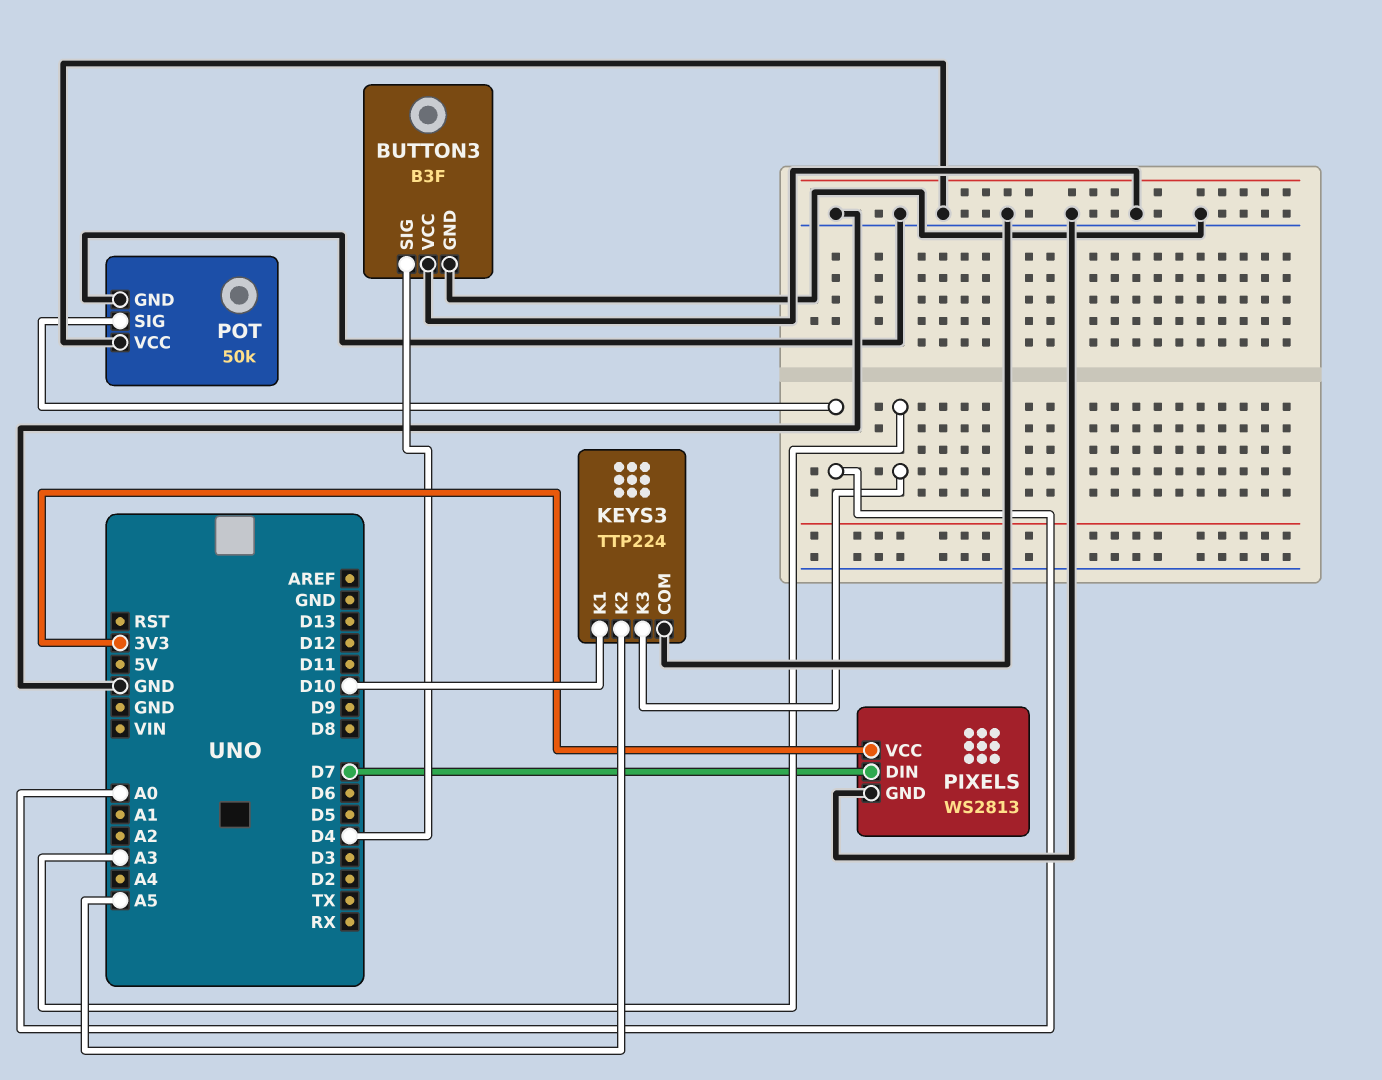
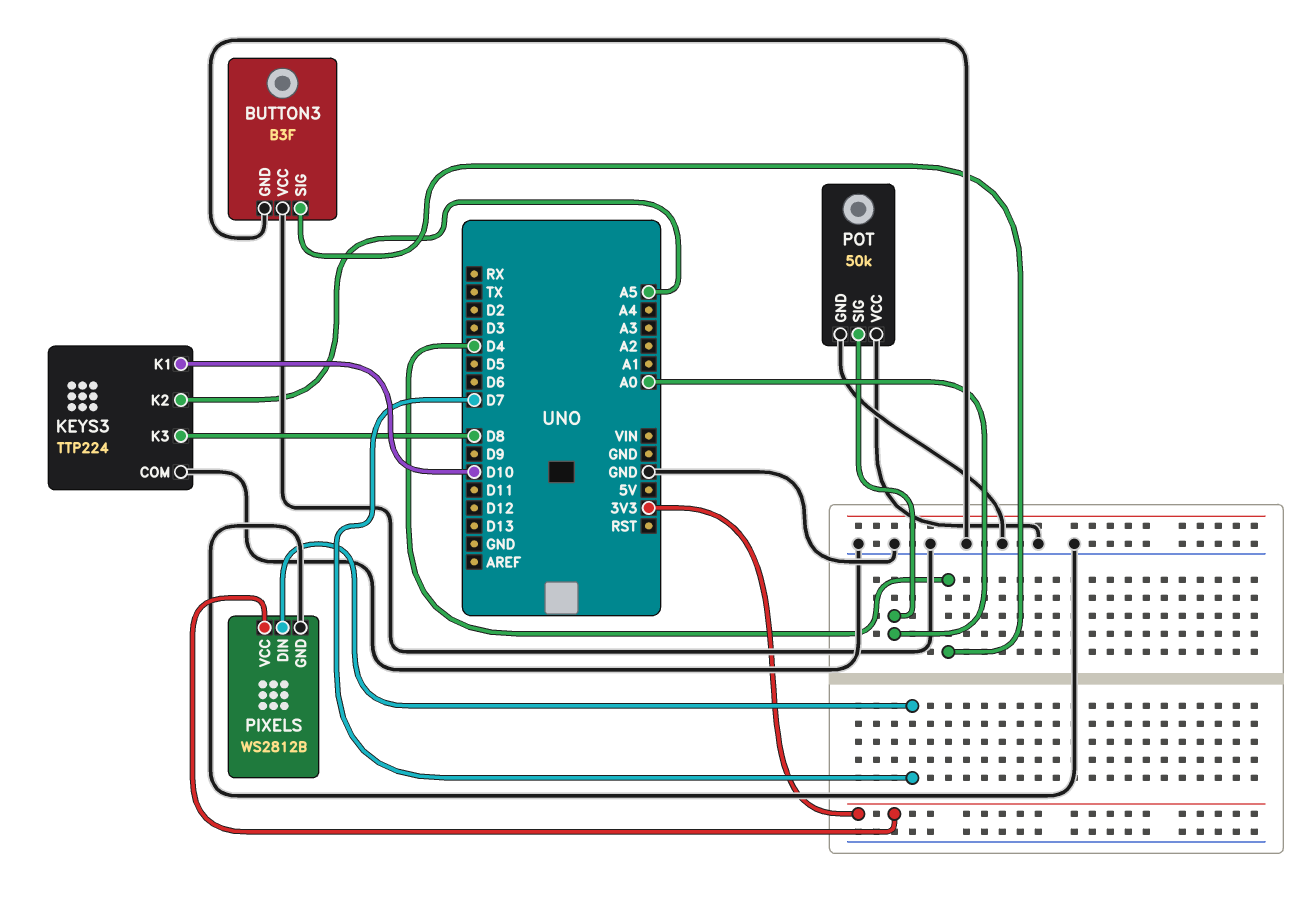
KEYS3 pin K3: A3 -> D8
PIXELS: WS2813 -> WS2812B

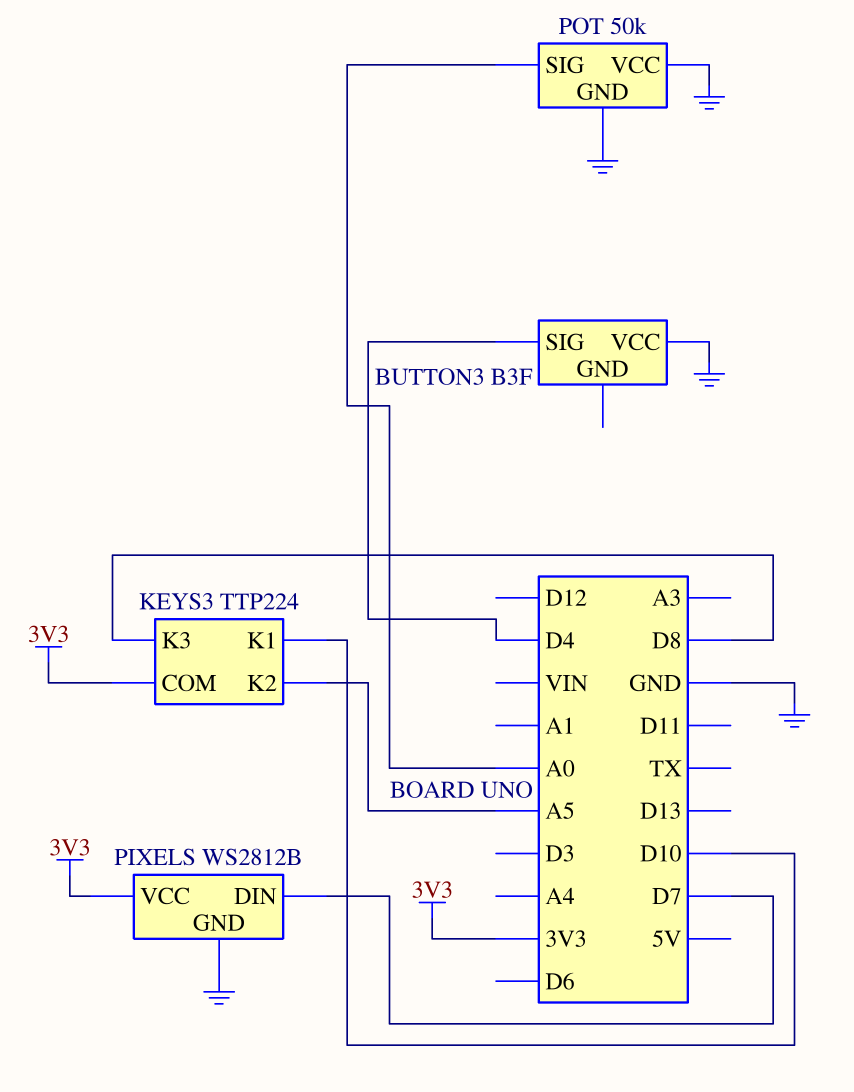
BUTTON3 pin GND: GND -> none
KEYS3 pin COM: GND -> 3V3

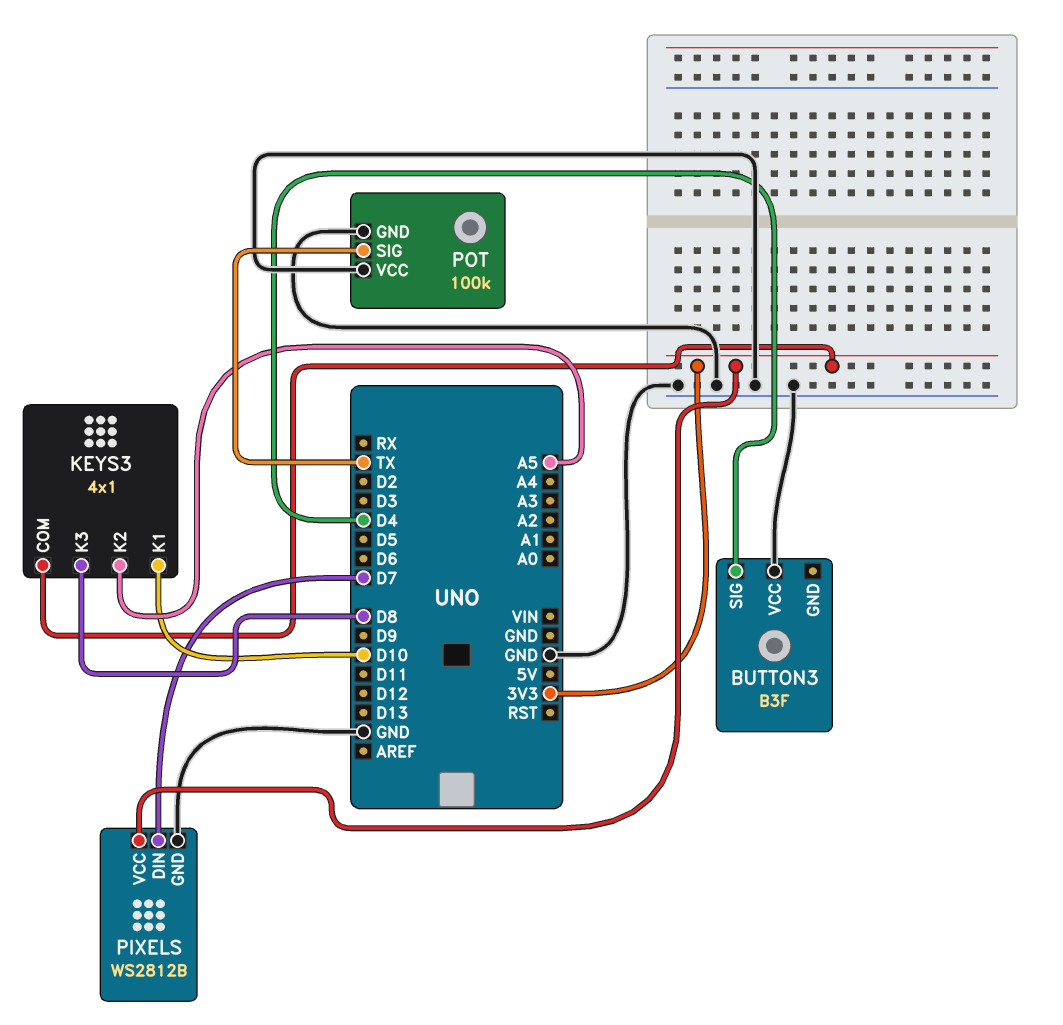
KEYS3: TTP224 -> 4x1
POT: 50k -> 100k
POT pin SIG: A0 -> TX

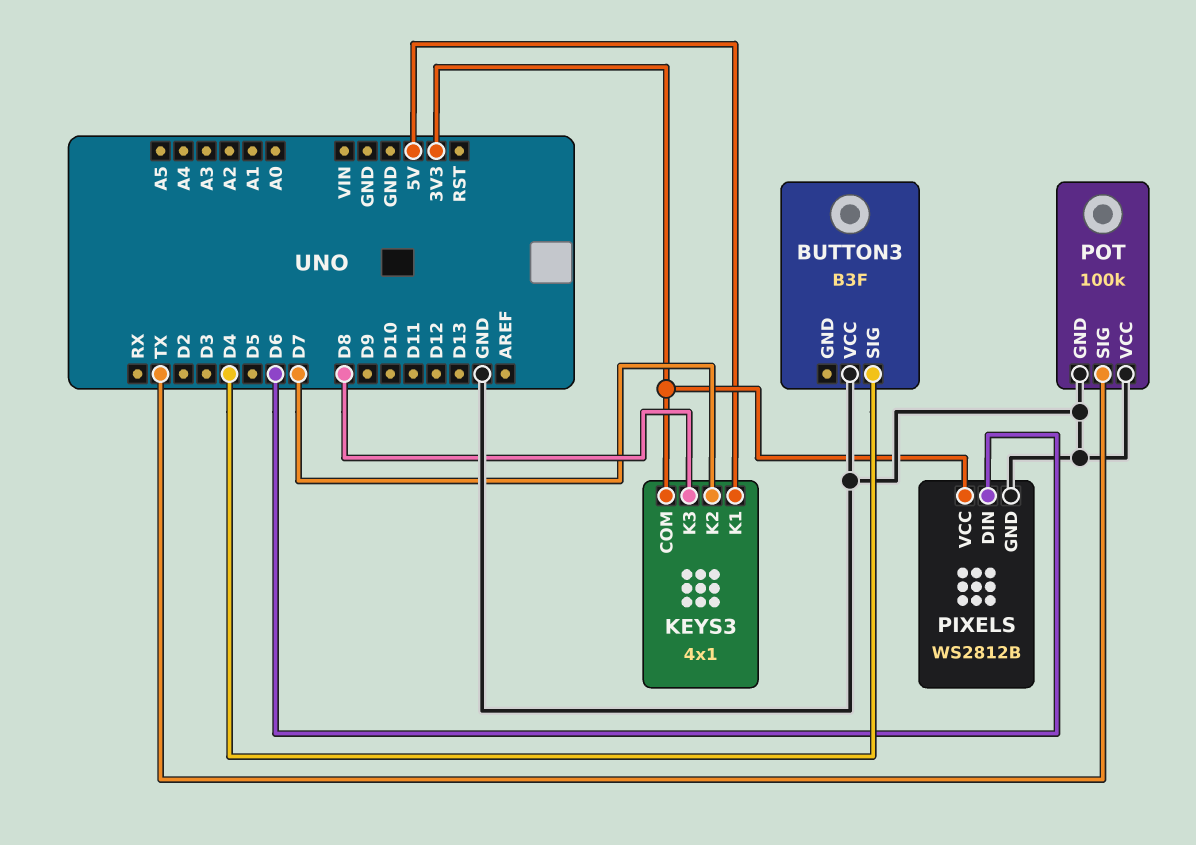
KEYS3 pin K1: D10 -> 5V
KEYS3 pin K2: A5 -> D7
PIXELS pin DIN: D7 -> D6

